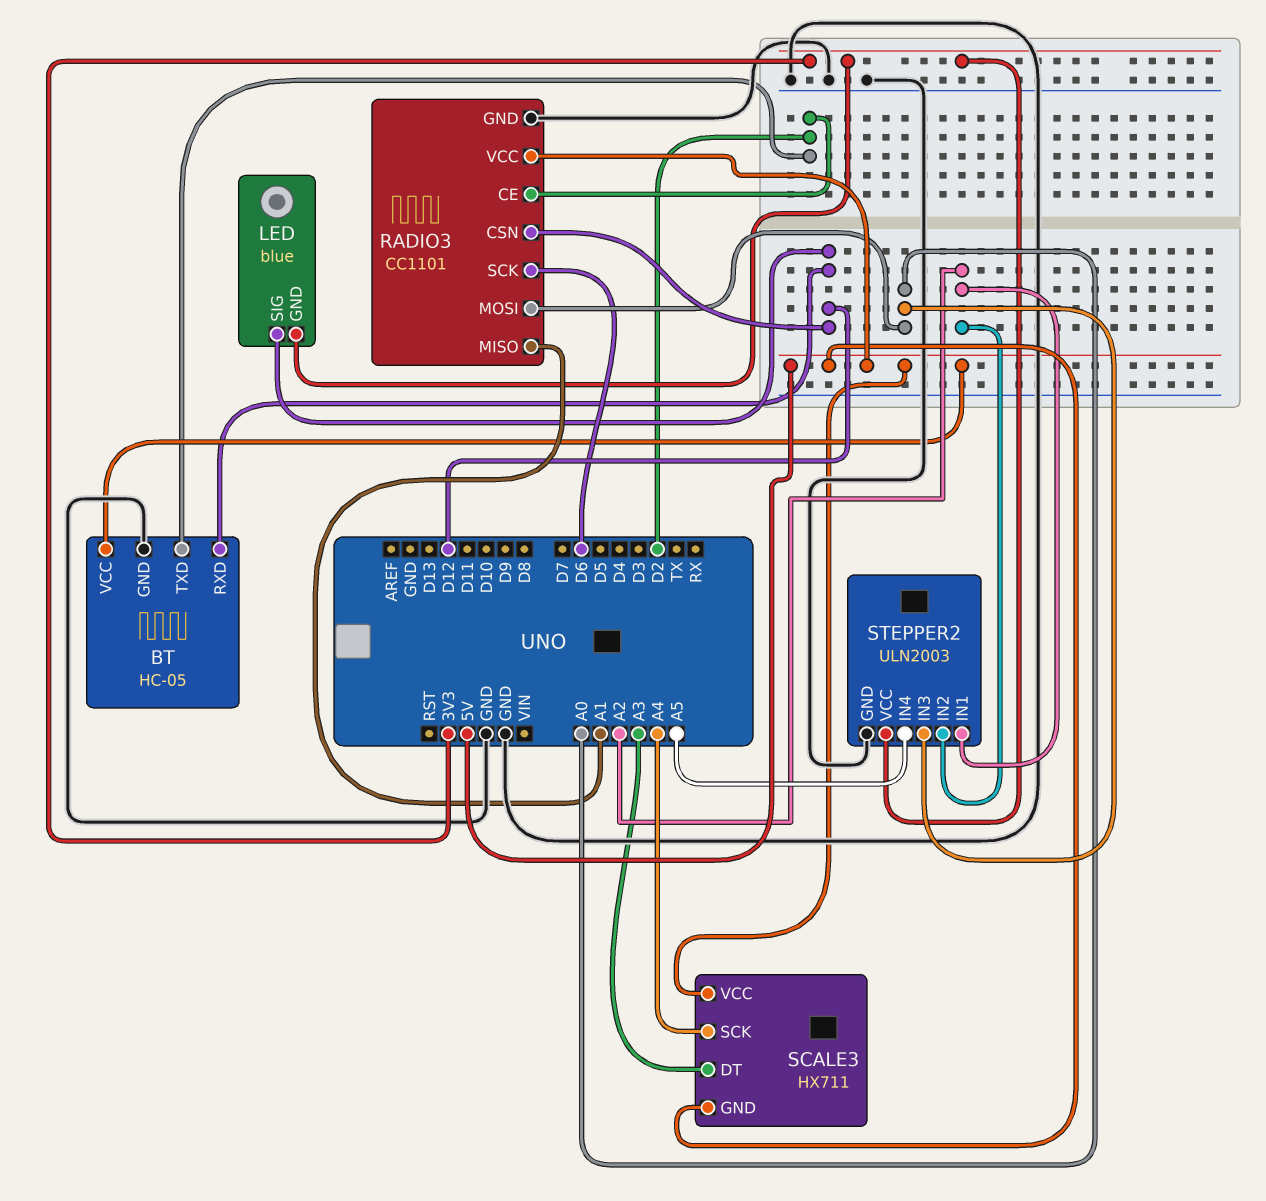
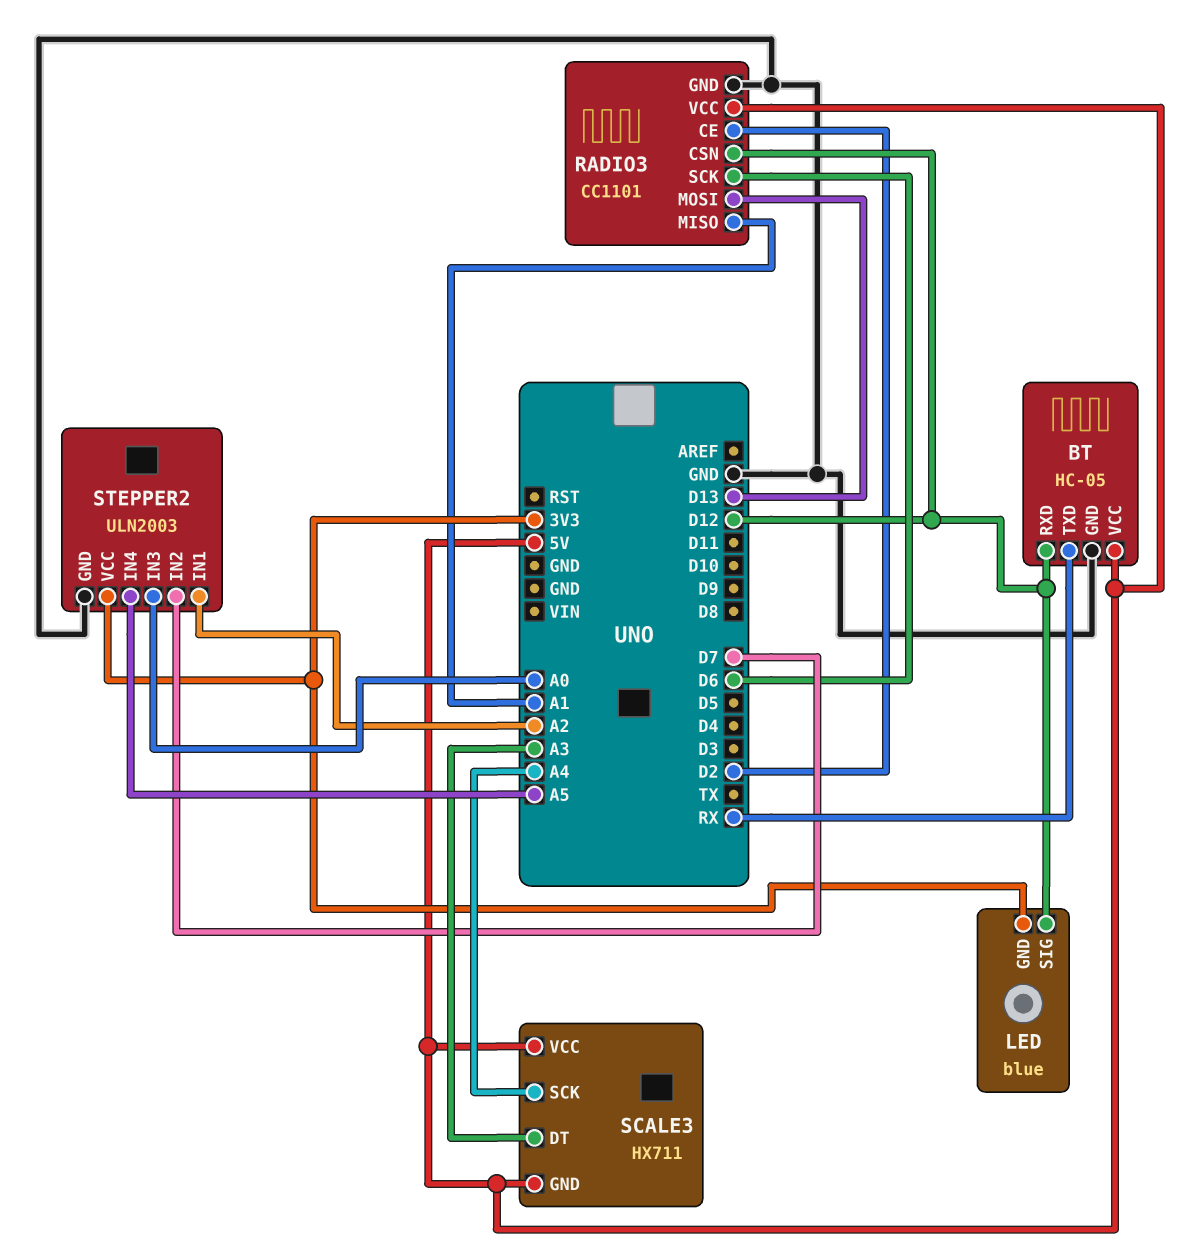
BT pin TXD: D2 -> RX
RADIO3 pin MOSI: A0 -> D13
STEPPER2 pin IN2: A2 -> D7

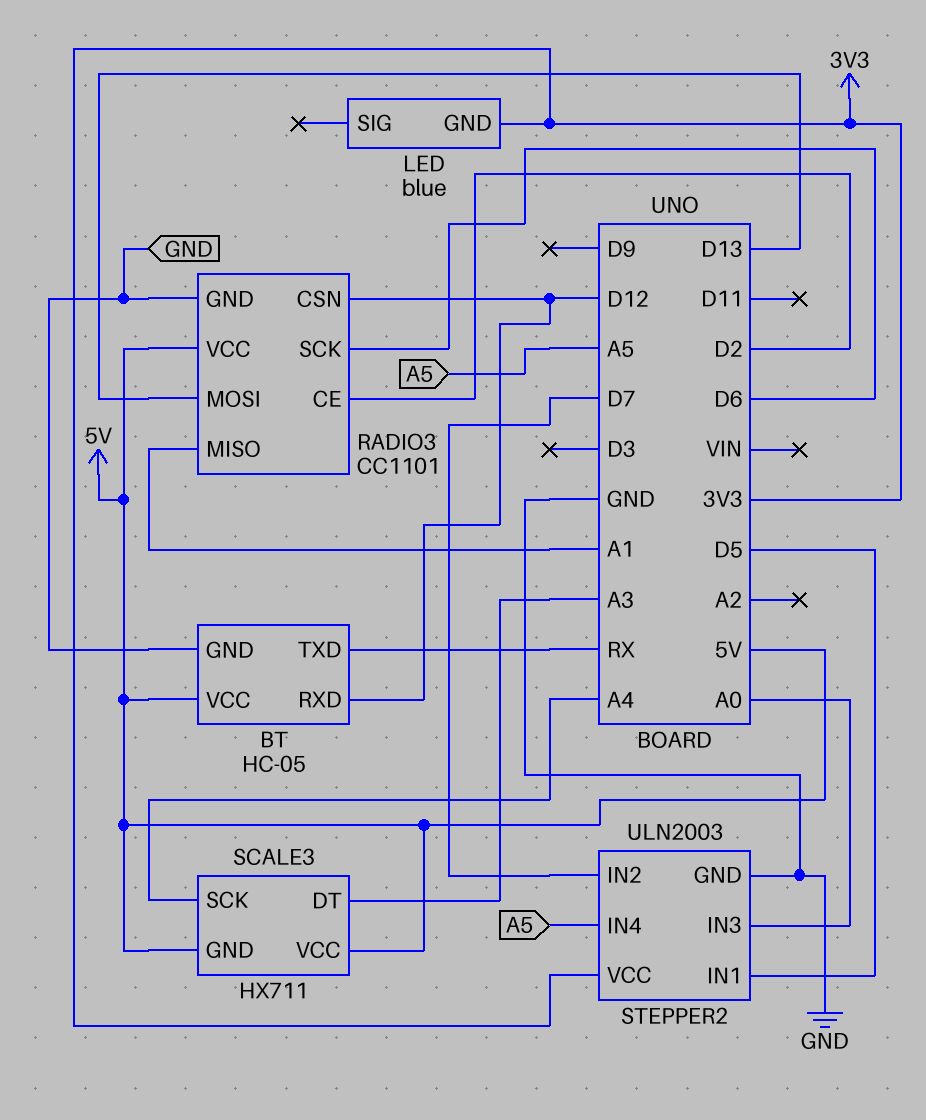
LED pin SIG: D12 -> none
STEPPER2 pin IN1: A2 -> D5

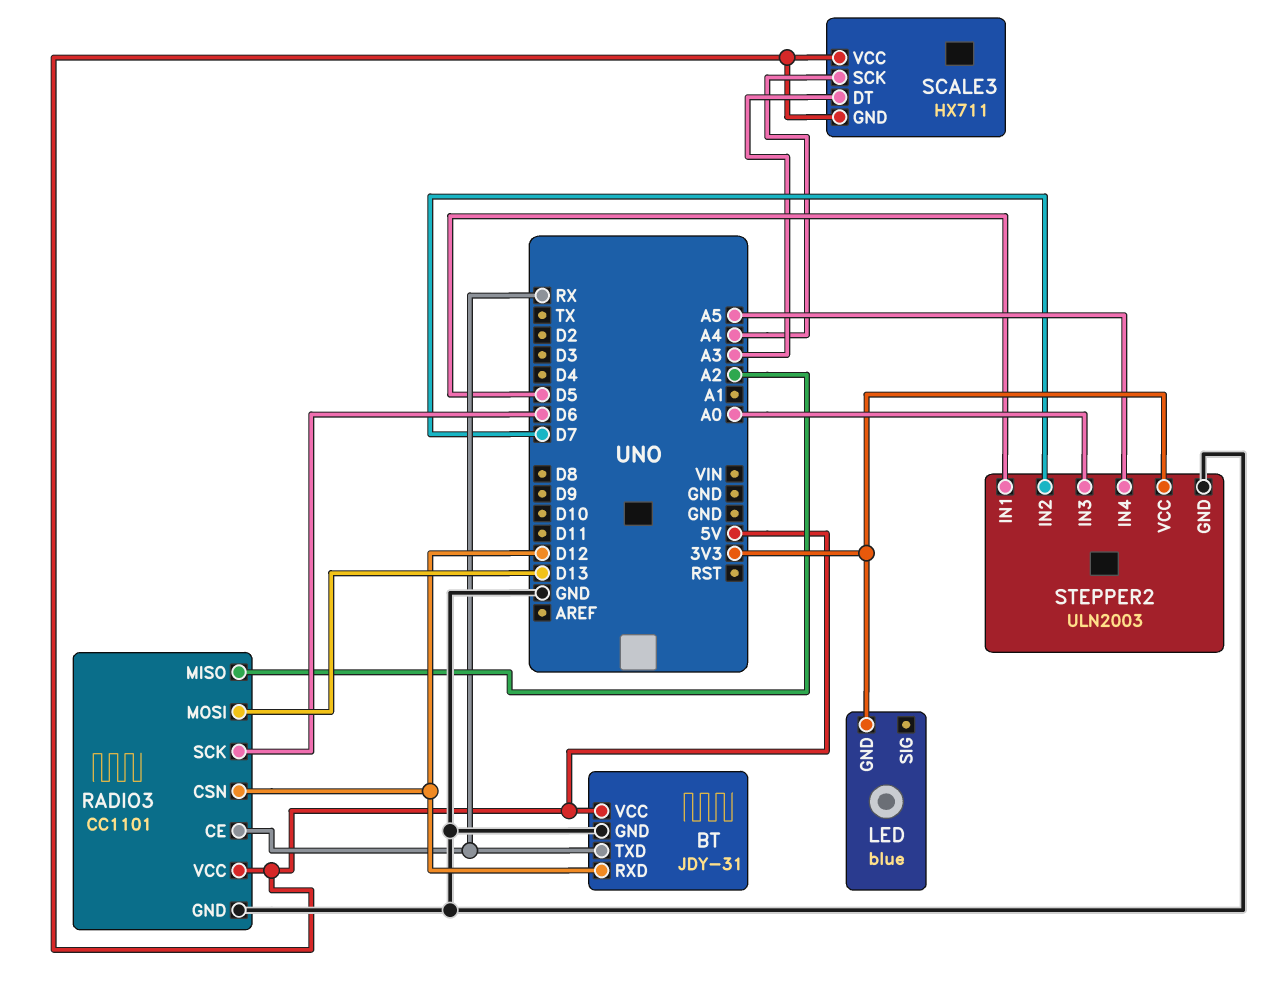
BT: HC-05 -> JDY-31
RADIO3 pin CE: D2 -> RX
RADIO3 pin MISO: A1 -> A2

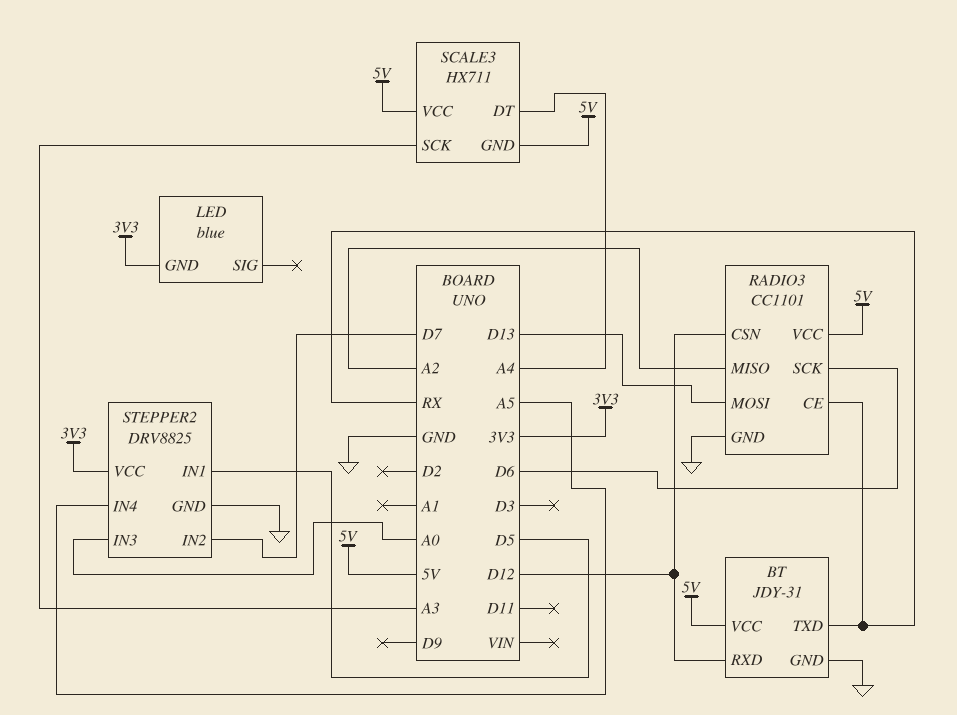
SCALE3 pin DT: A3 -> A4
SCALE3 pin SCK: A4 -> A3
STEPPER2: ULN2003 -> DRV8825

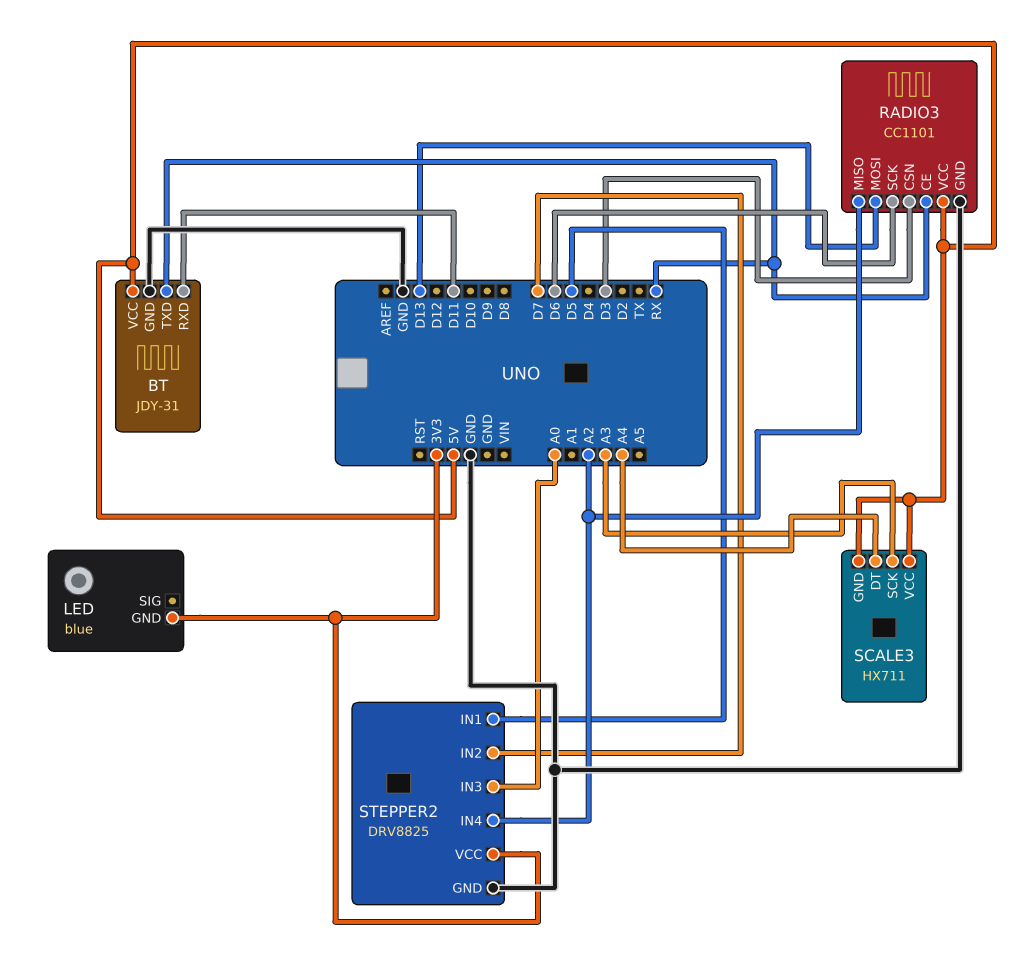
BT pin RXD: D12 -> D11
RADIO3 pin CSN: D12 -> D3
STEPPER2 pin IN4: A5 -> A2

